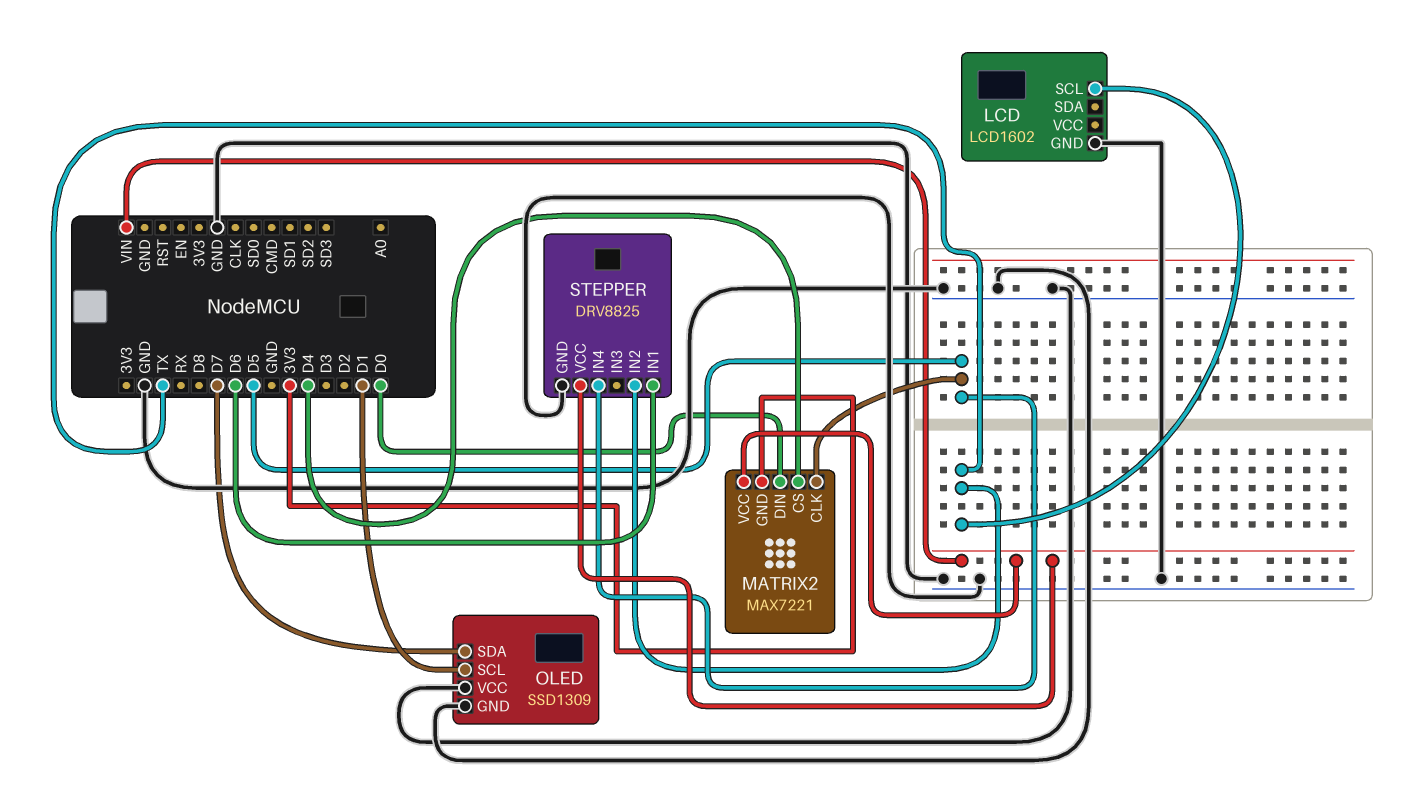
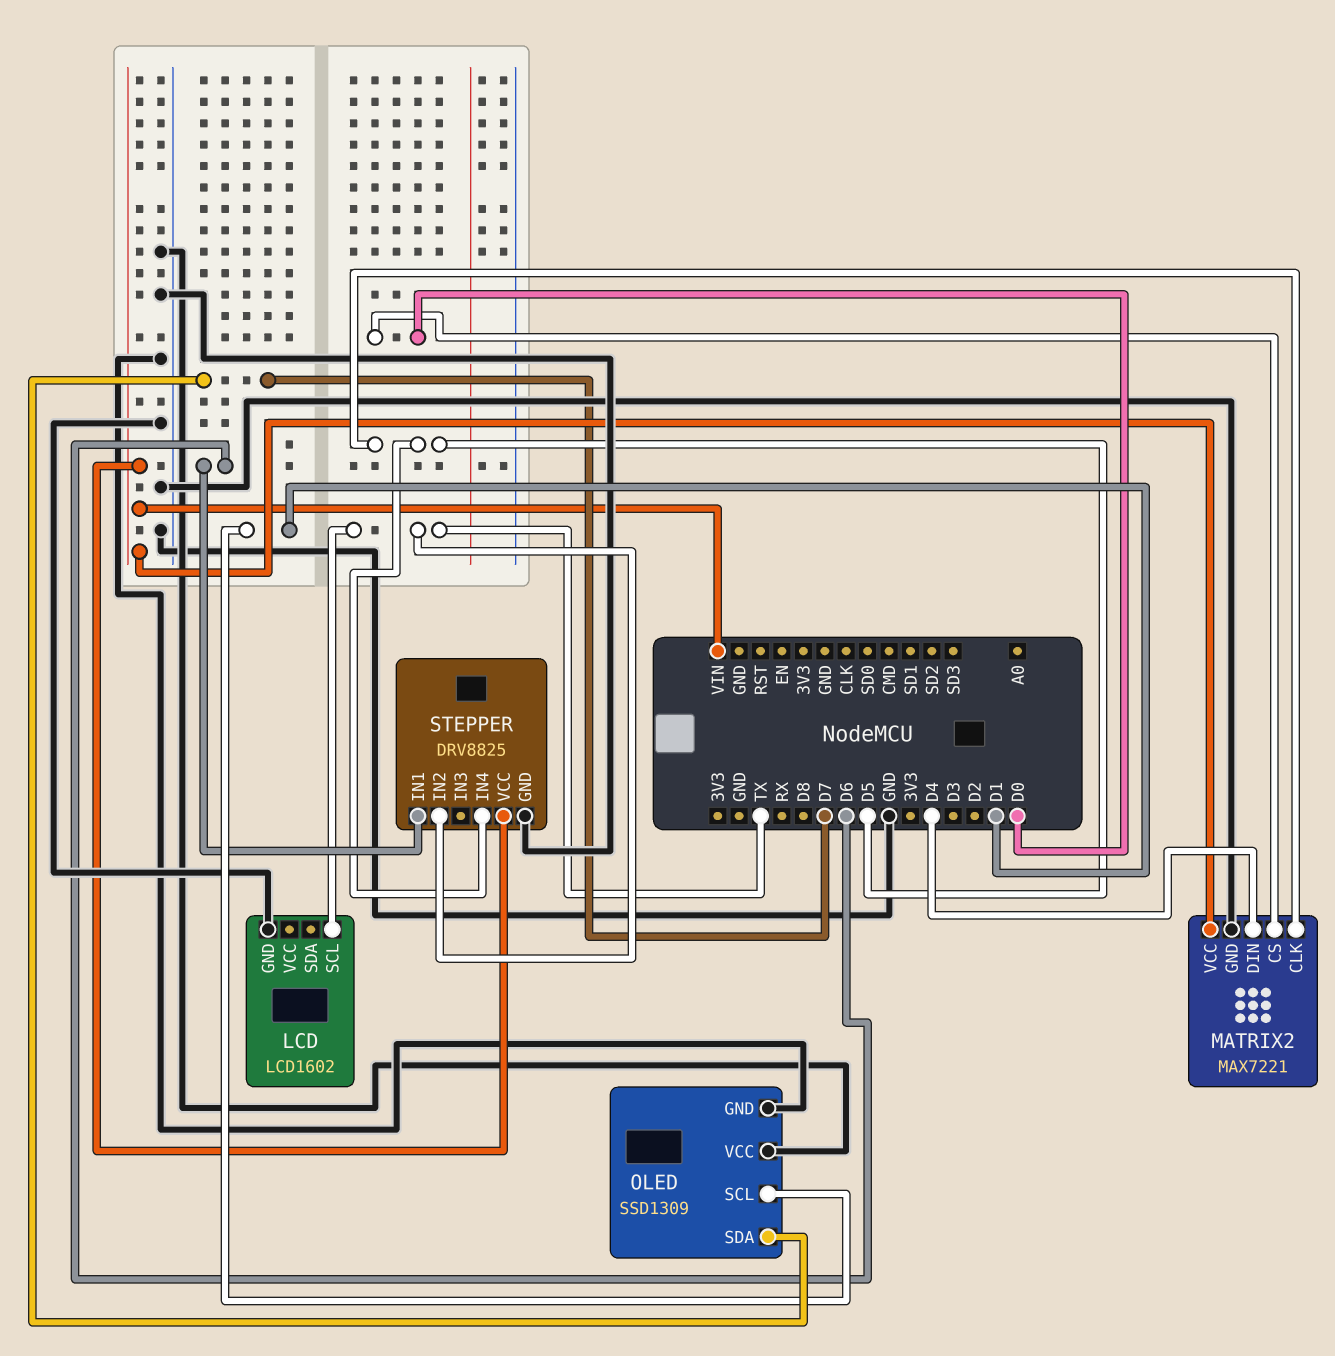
MATRIX2 pin CS: D4 -> D0
MATRIX2 pin DIN: D0 -> D4
MATRIX2 pin GND: 3V3 -> GND

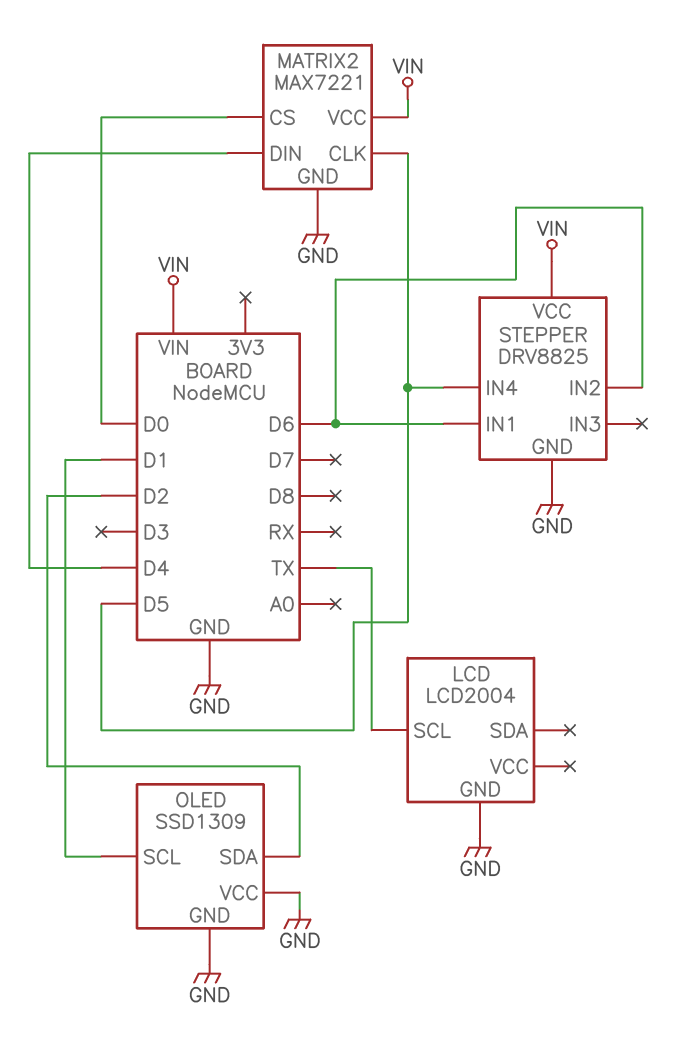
LCD: LCD1602 -> LCD2004
OLED pin SDA: D7 -> D2
STEPPER pin IN2: TX -> D6

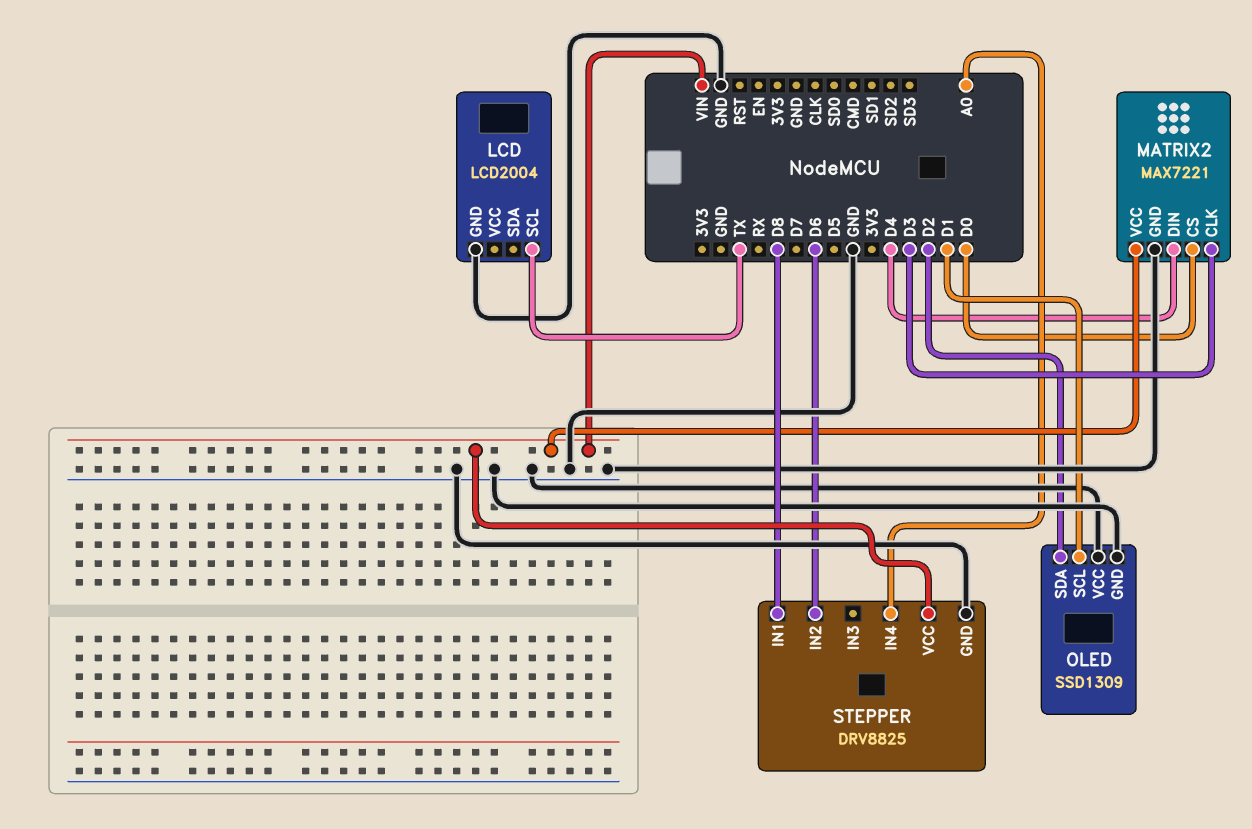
MATRIX2 pin CLK: D5 -> D3
STEPPER pin IN1: D6 -> D8
STEPPER pin IN4: D5 -> A0

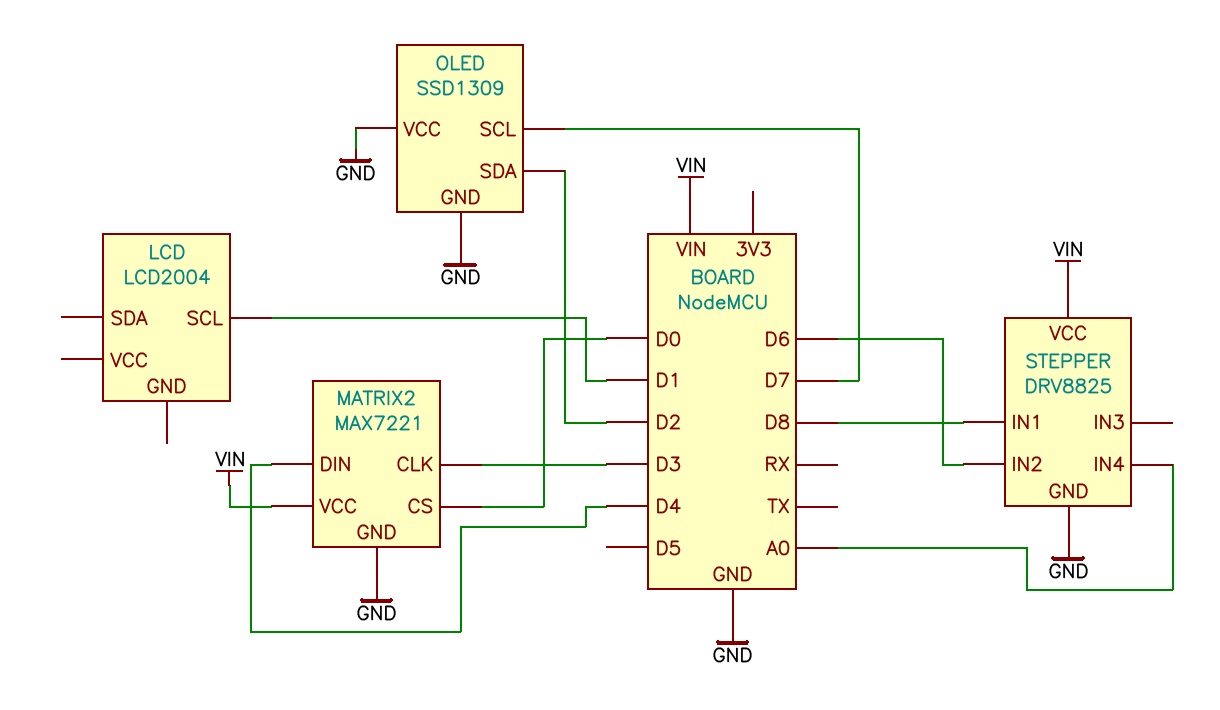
LCD pin GND: GND -> none
LCD pin SCL: TX -> D1
OLED pin SCL: D1 -> D7

